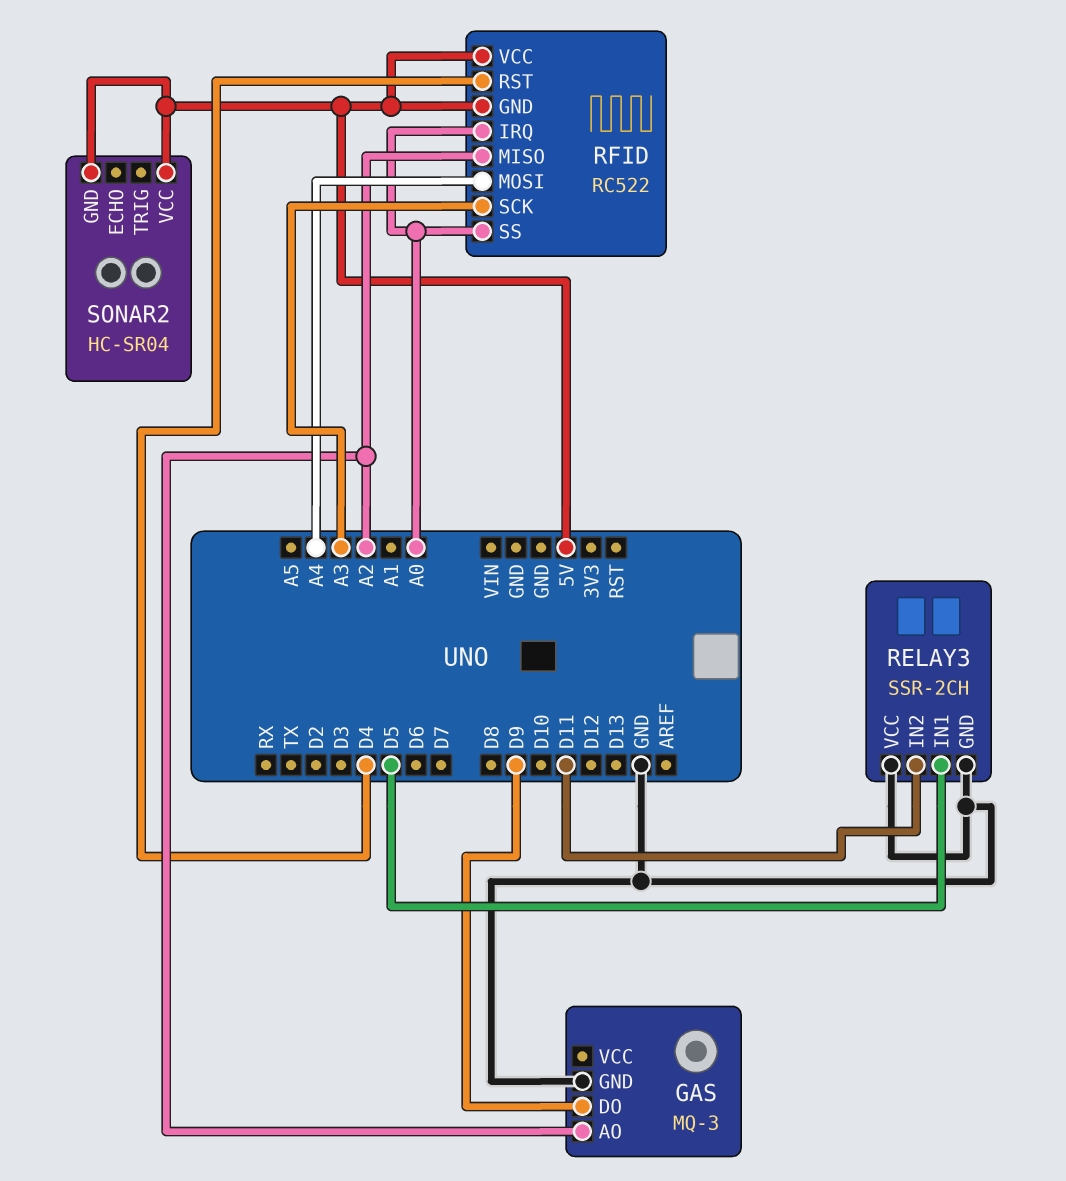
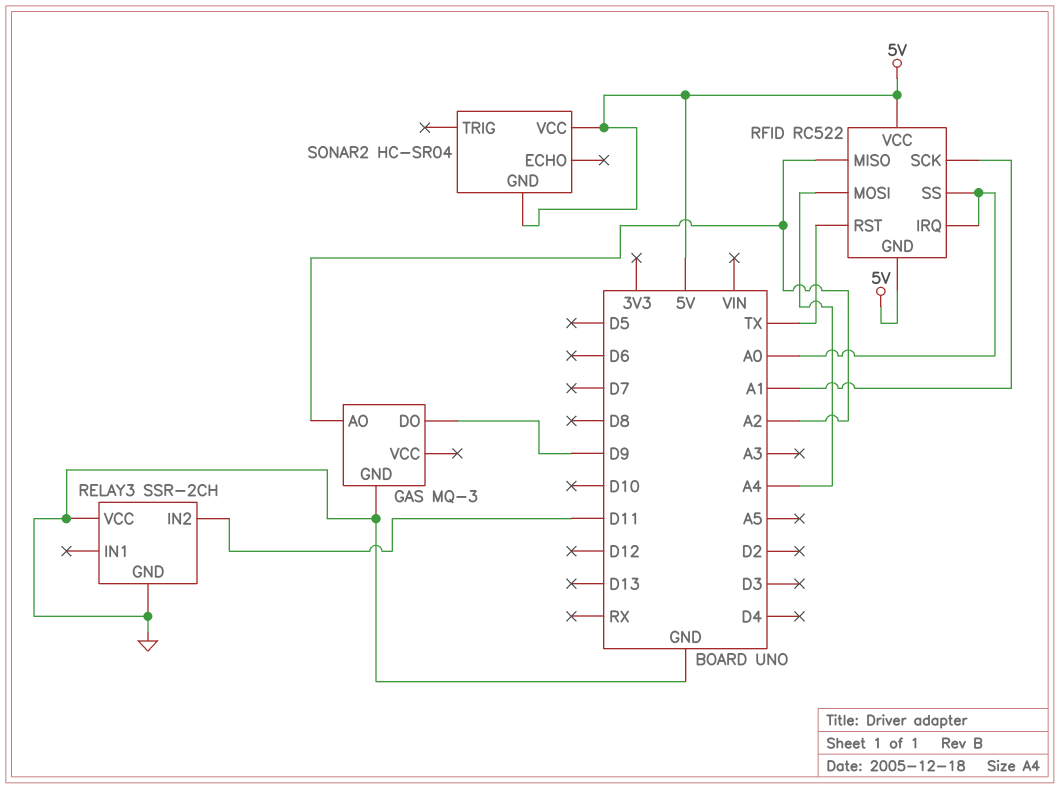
RELAY3 pin IN1: D5 -> none
RFID pin RST: D4 -> TX
RFID pin SCK: A3 -> A1

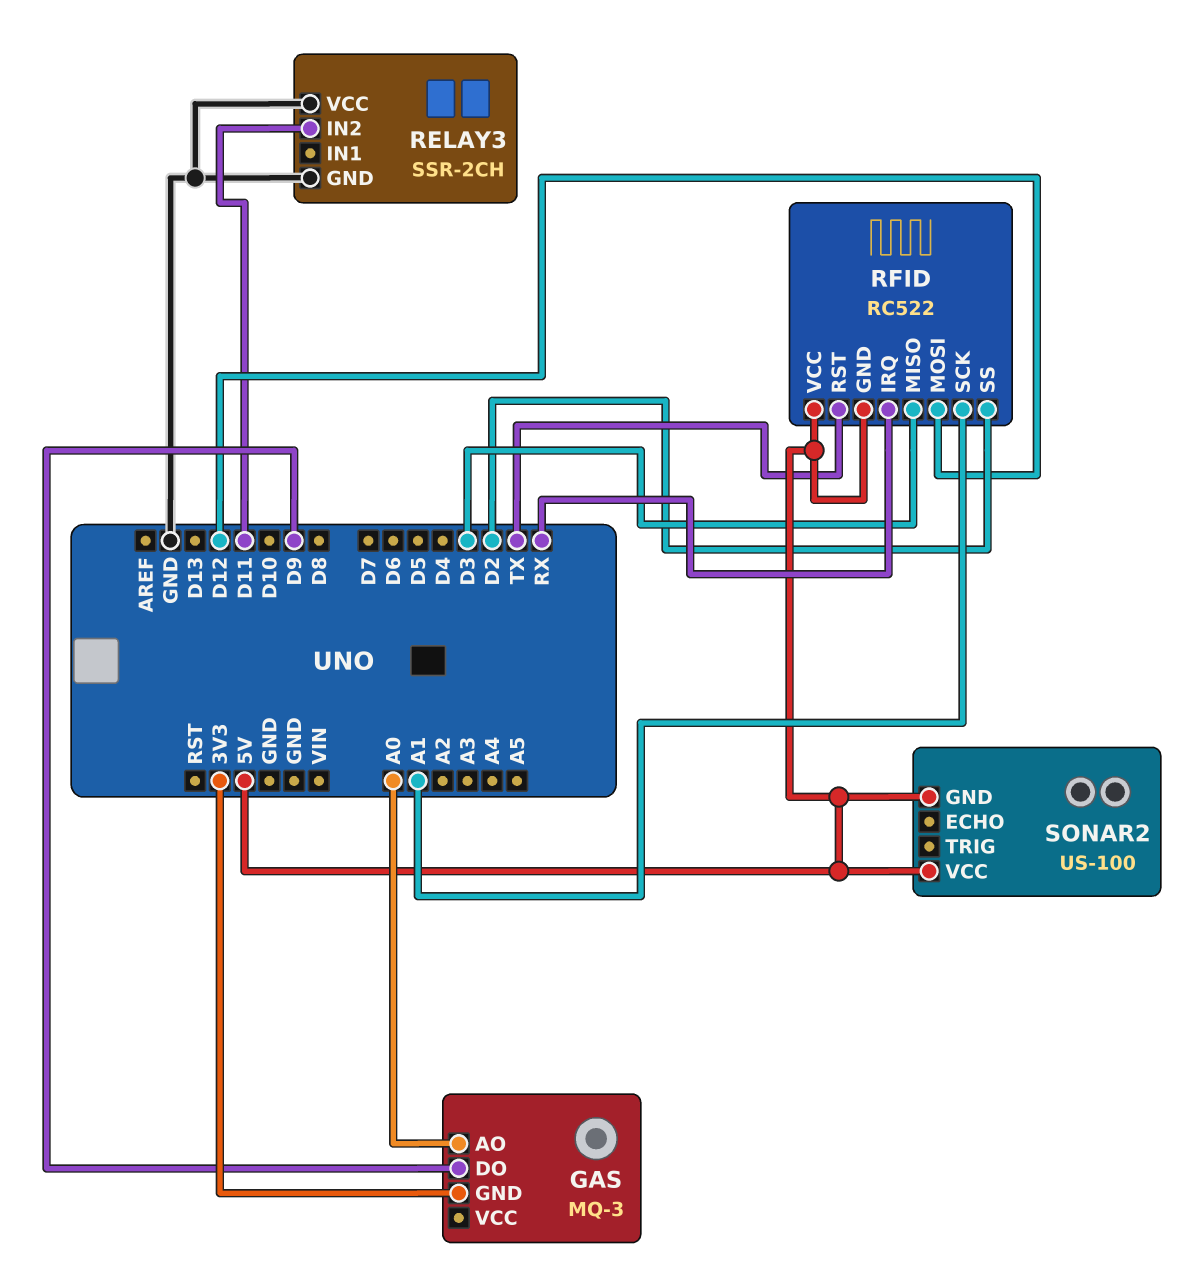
GAS pin AO: A2 -> A0
GAS pin GND: GND -> 3V3
RFID pin IRQ: A0 -> RX
RFID pin MISO: A2 -> D3
RFID pin MOSI: A4 -> D12
RFID pin SS: A0 -> D2
SONAR2: HC-SR04 -> US-100

